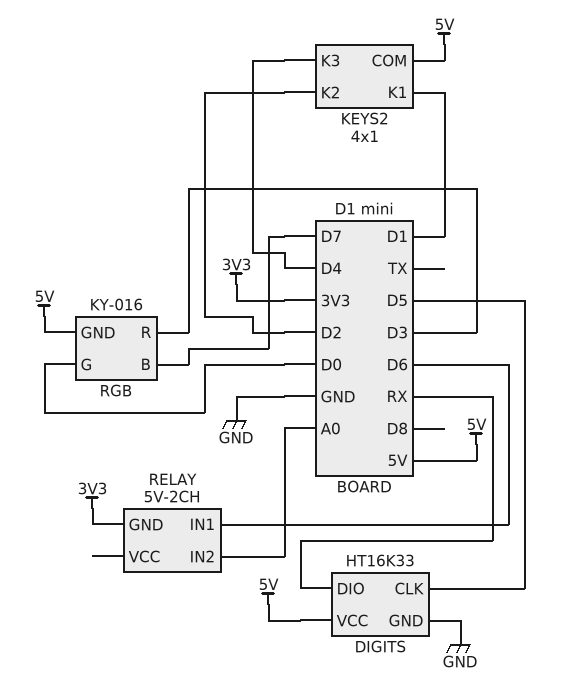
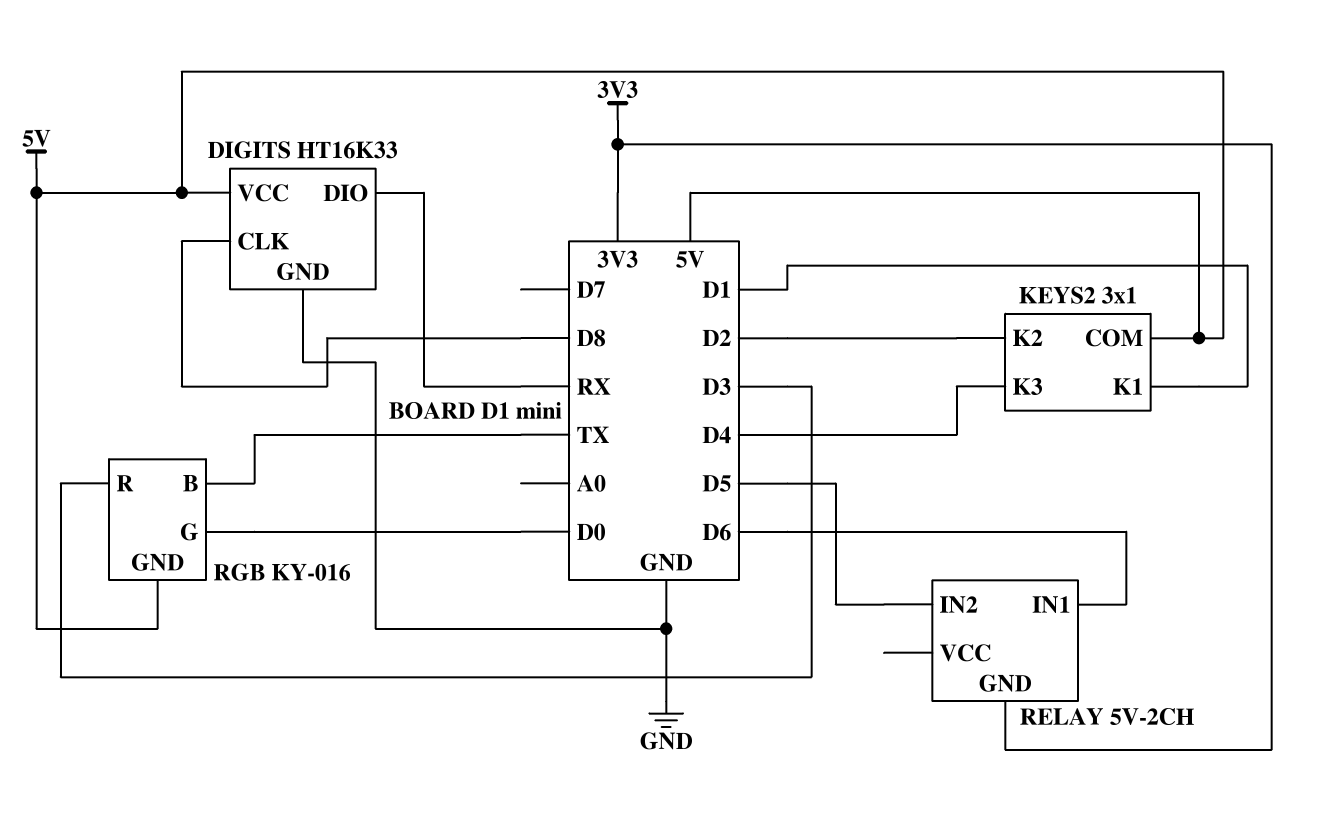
DIGITS pin CLK: D5 -> D8
KEYS2: 4x1 -> 3x1
RELAY pin IN2: A0 -> D5
RGB pin B: D7 -> TX

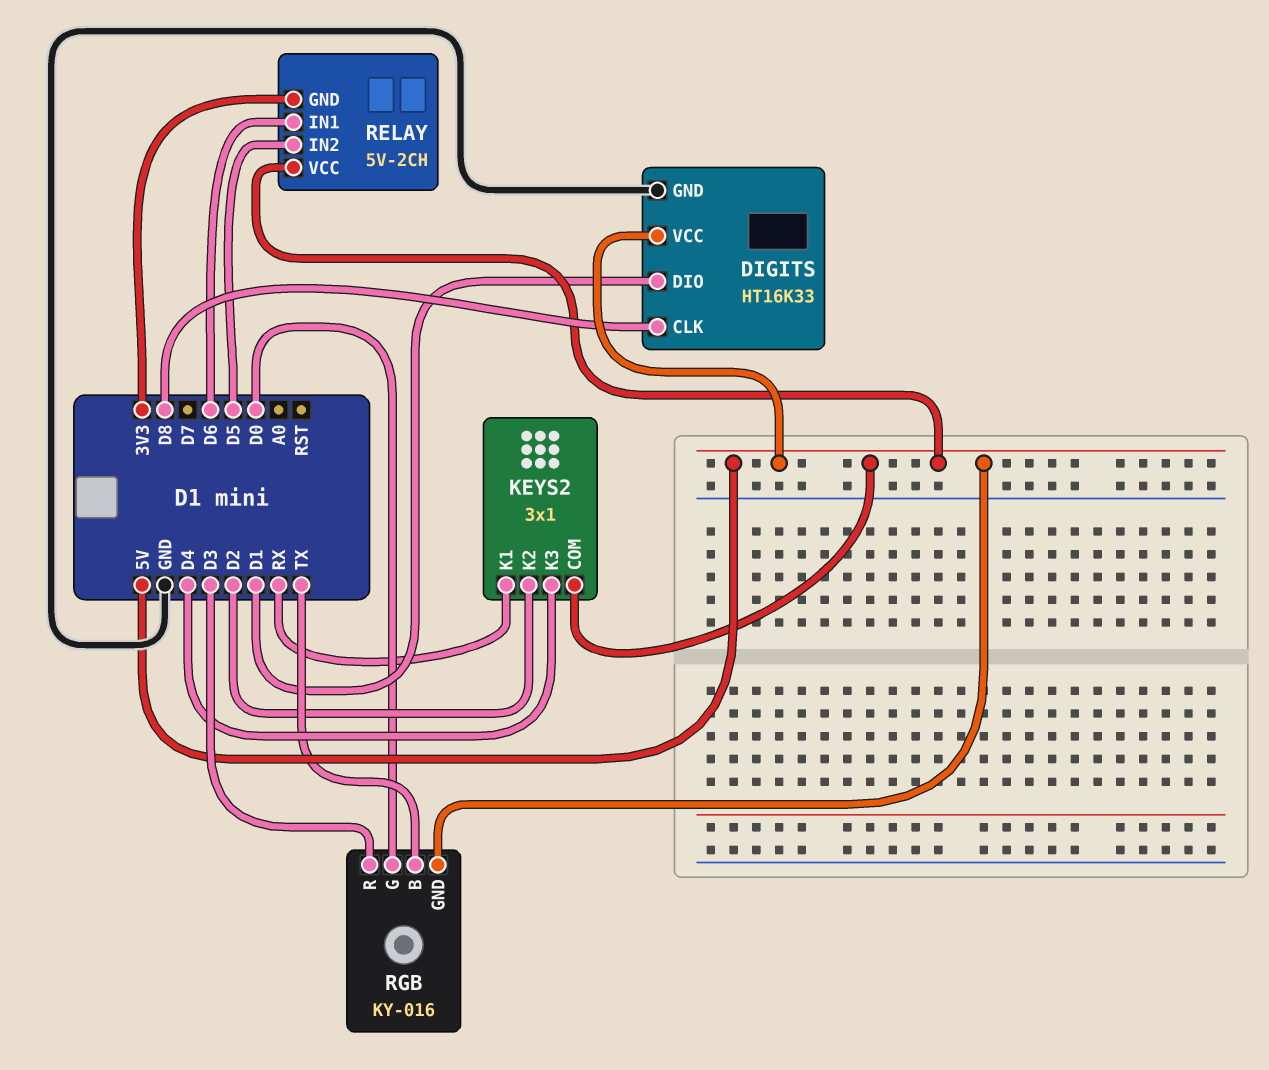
DIGITS pin DIO: RX -> D1
KEYS2 pin K1: D1 -> RX
RELAY pin VCC: none -> 5V

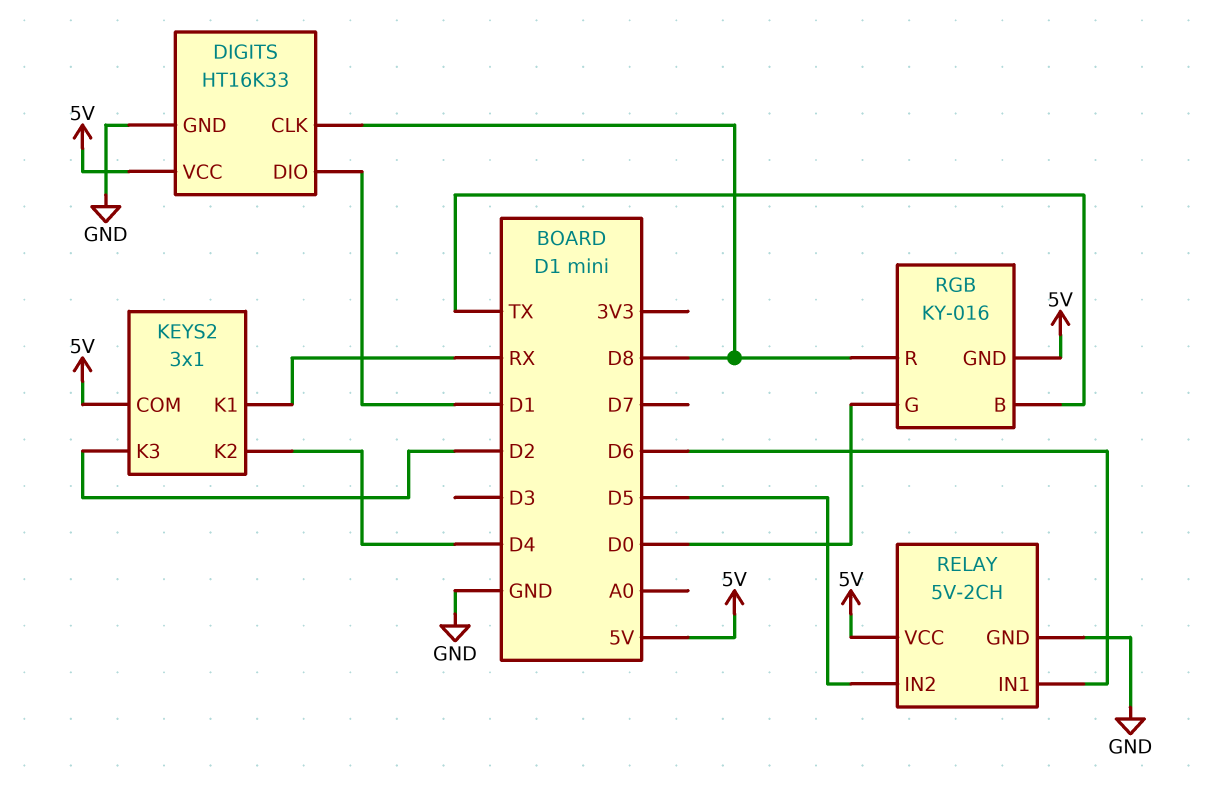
KEYS2 pin K2: D2 -> D4
KEYS2 pin K3: D4 -> D2
RELAY pin GND: 3V3 -> GND
RGB pin R: D3 -> D8

